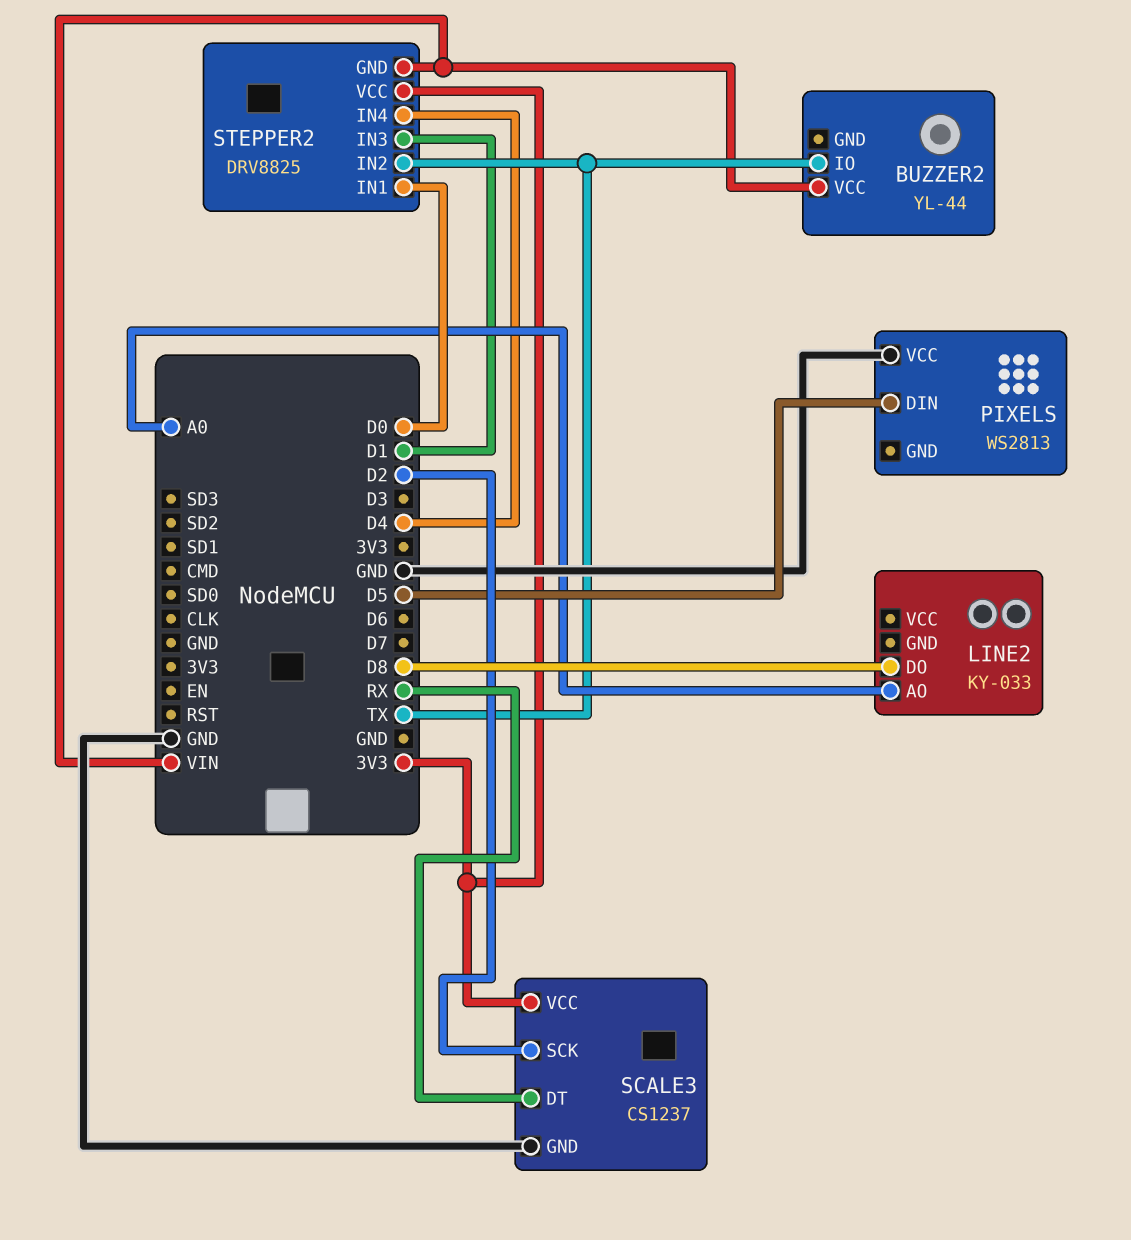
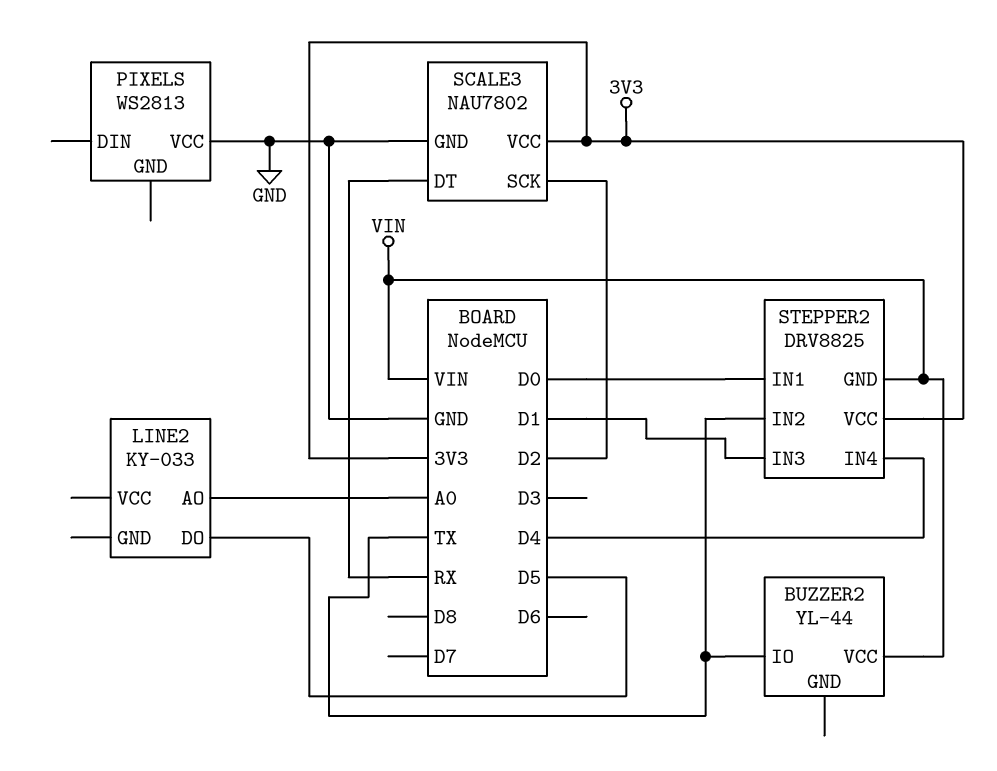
LINE2 pin DO: D8 -> D5
PIXELS pin DIN: D5 -> none
SCALE3: CS1237 -> NAU7802

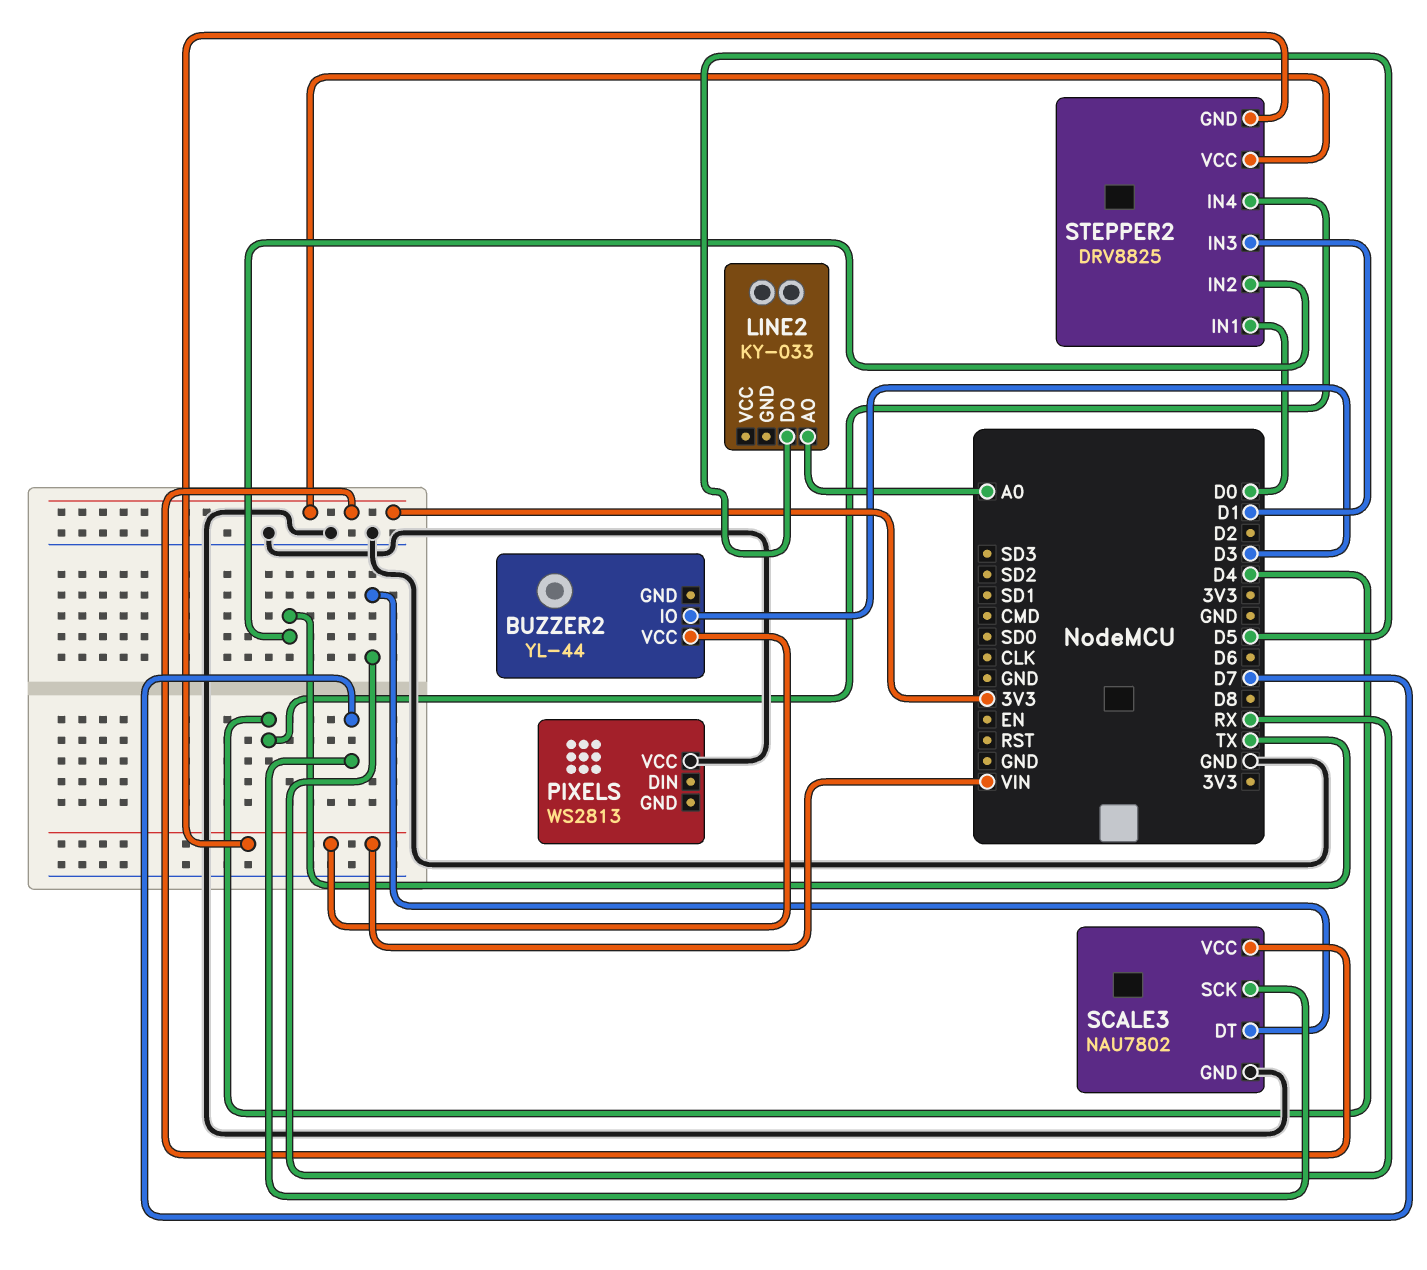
BUZZER2 pin IO: TX -> D3
SCALE3 pin SCK: D2 -> D7

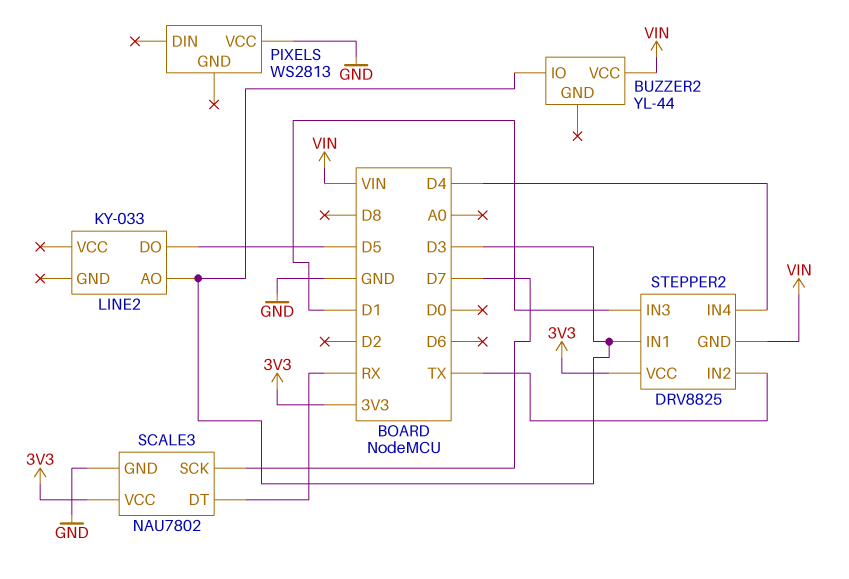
LINE2 pin AO: A0 -> D3
STEPPER2 pin IN1: D0 -> D3

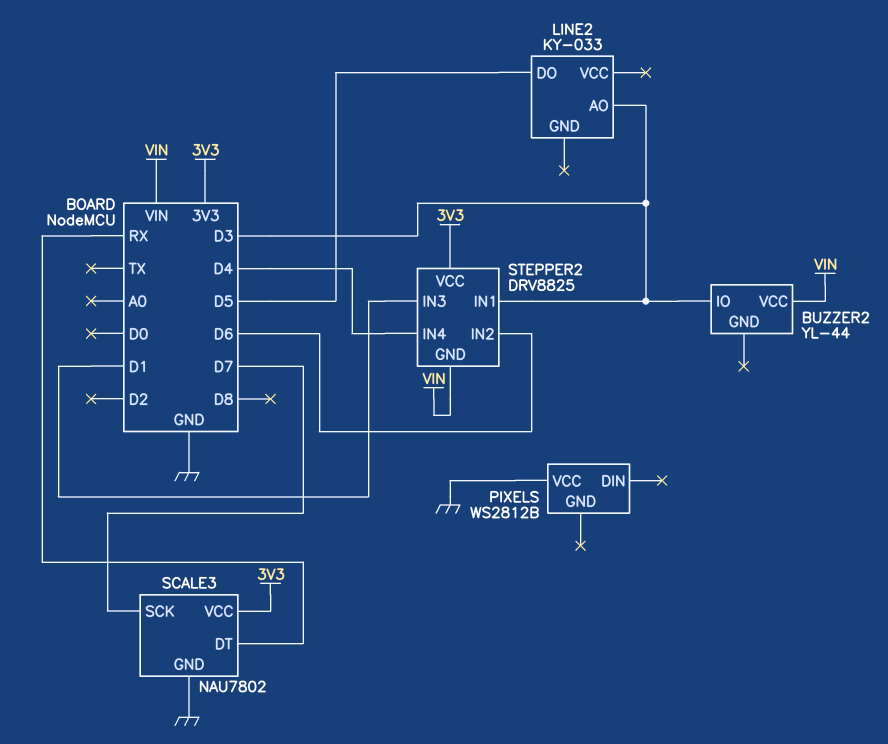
PIXELS: WS2813 -> WS2812B
STEPPER2 pin IN2: TX -> D6

